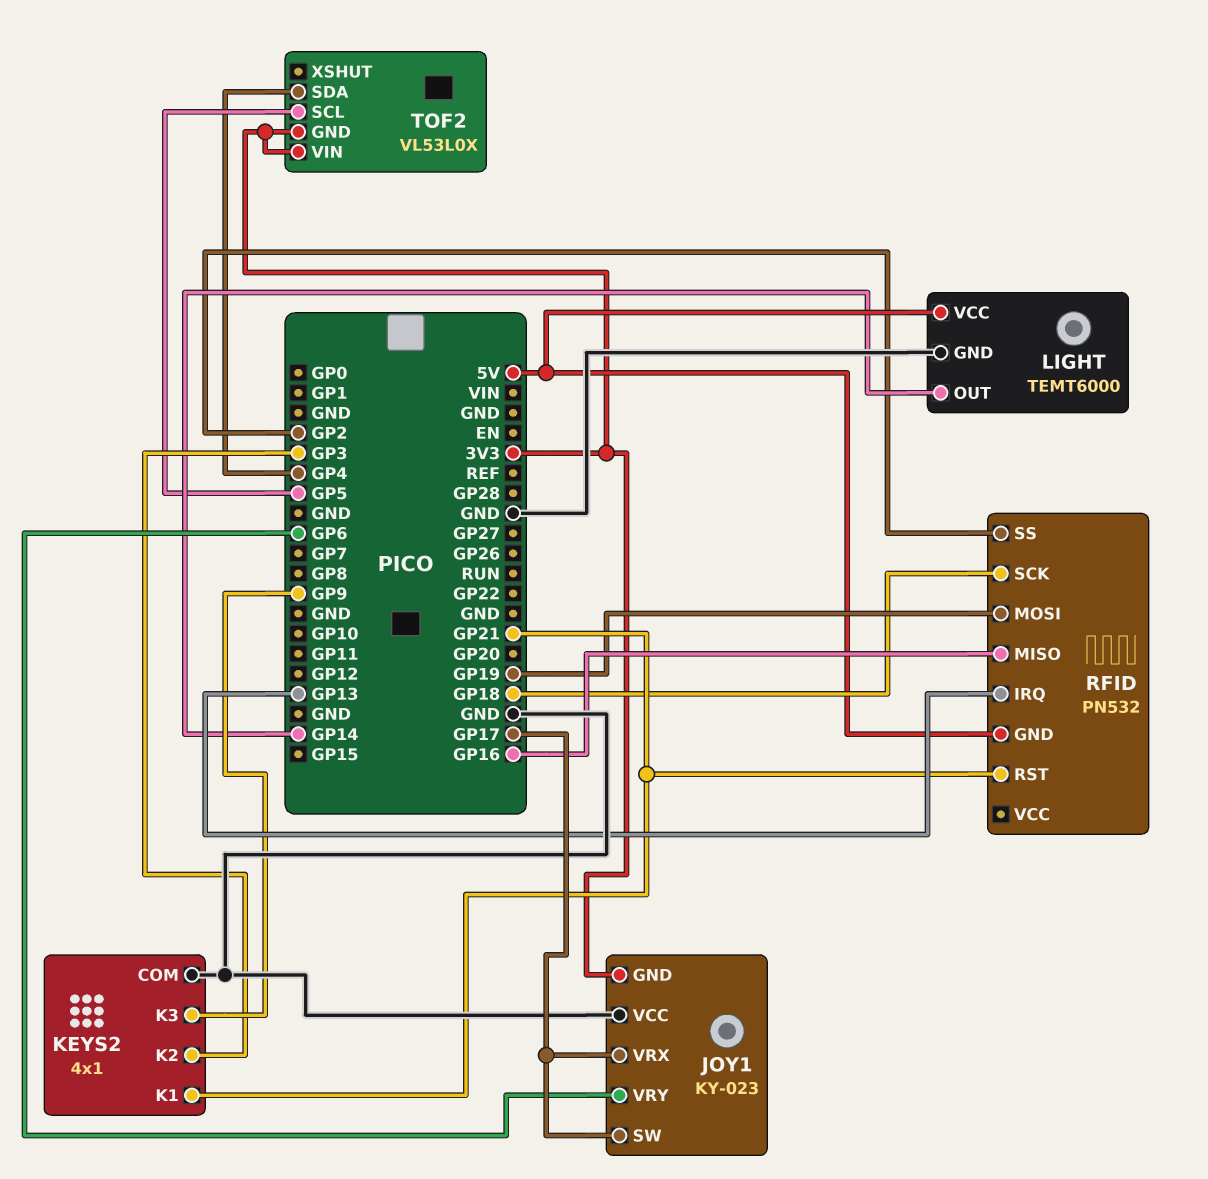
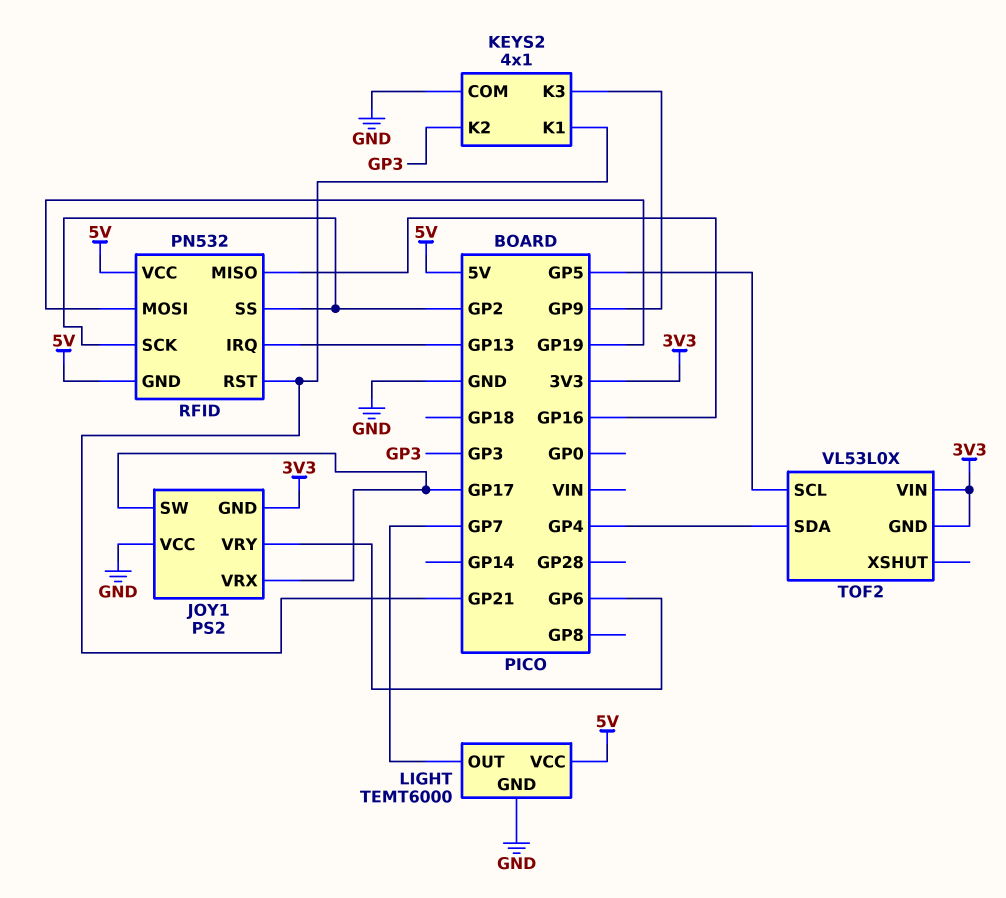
JOY1: KY-023 -> PS2
LIGHT pin OUT: GP14 -> GP7
RFID pin SCK: GP18 -> GP2
RFID pin VCC: none -> 5V

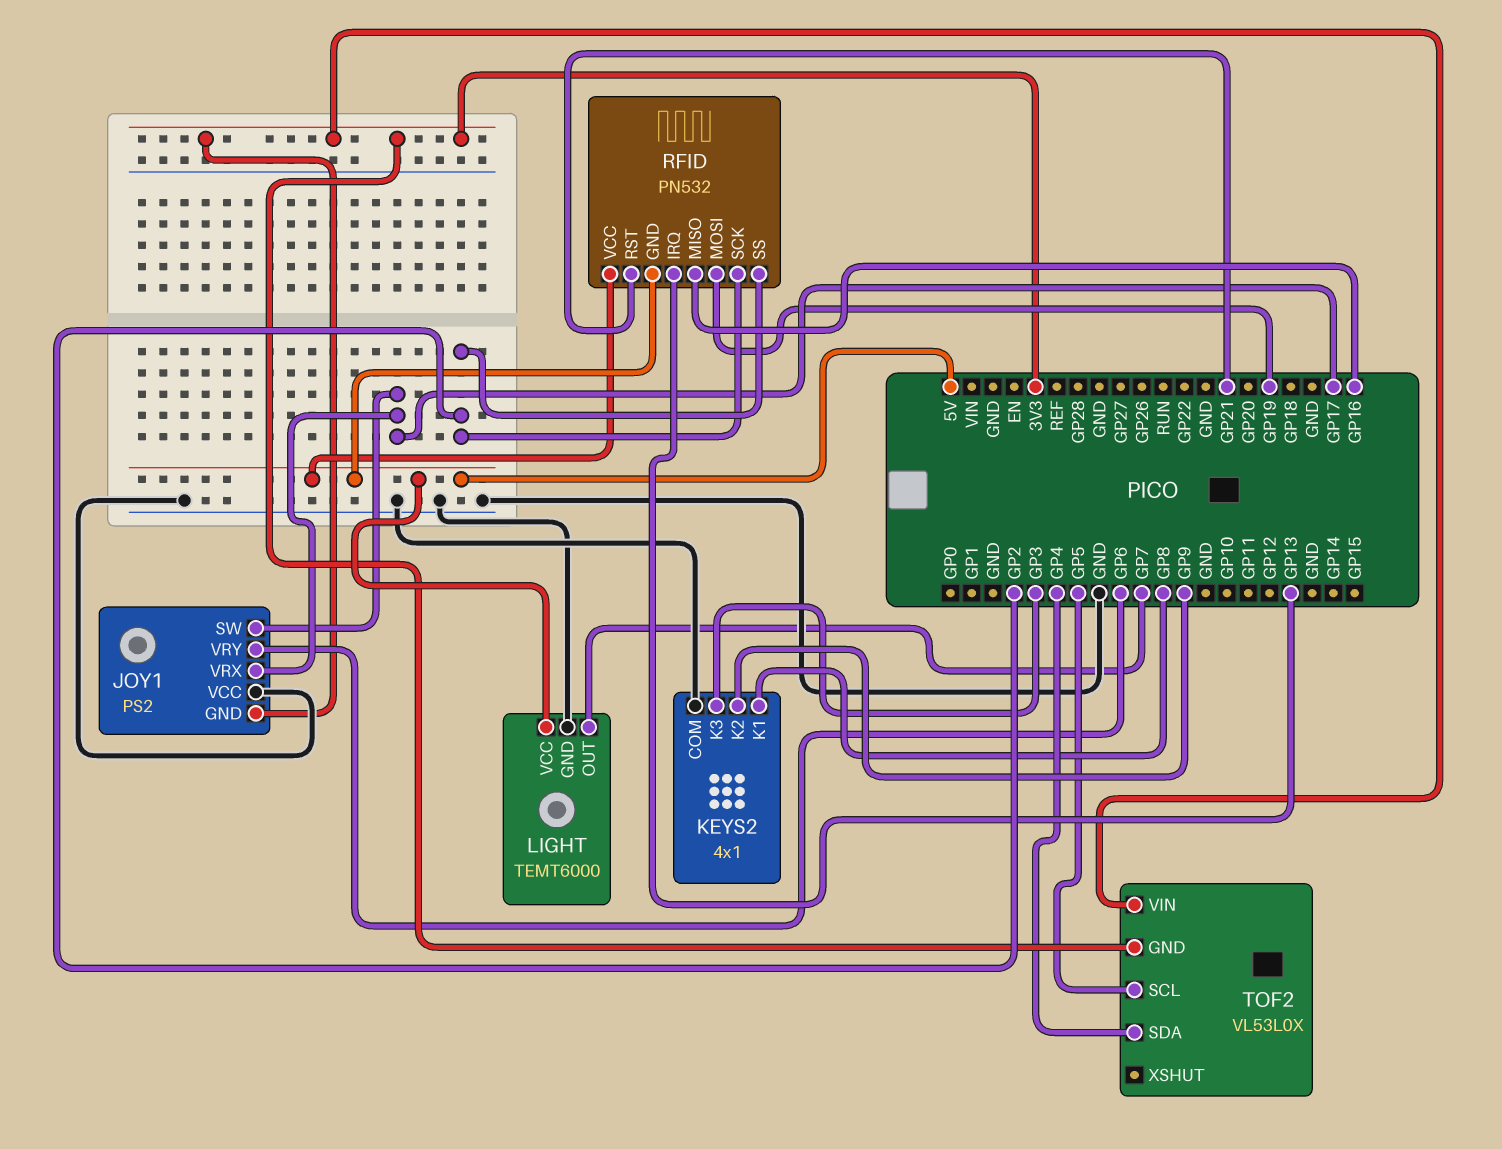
KEYS2 pin K1: GP21 -> GP8
KEYS2 pin K2: GP3 -> GP9
KEYS2 pin K3: GP9 -> GP3

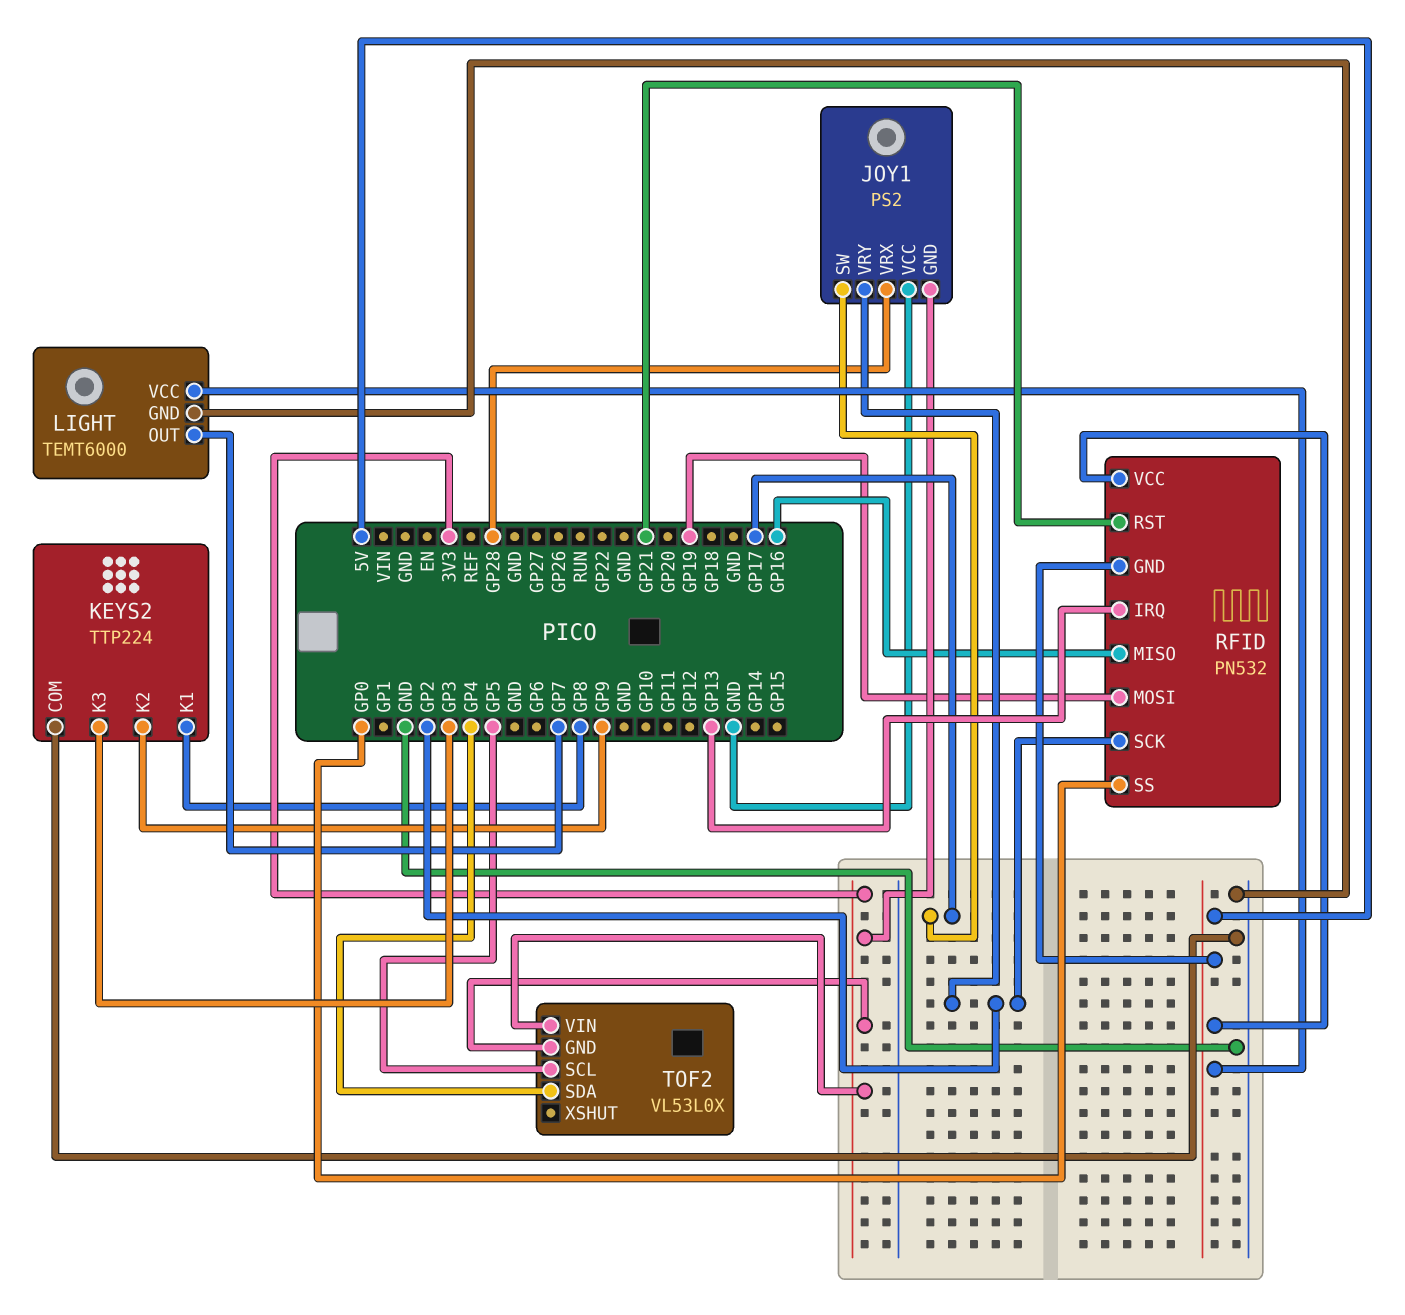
JOY1 pin VRX: GP17 -> GP28
JOY1 pin VRY: GP6 -> GP2
KEYS2: 4x1 -> TTP224
RFID pin SS: GP2 -> GP0

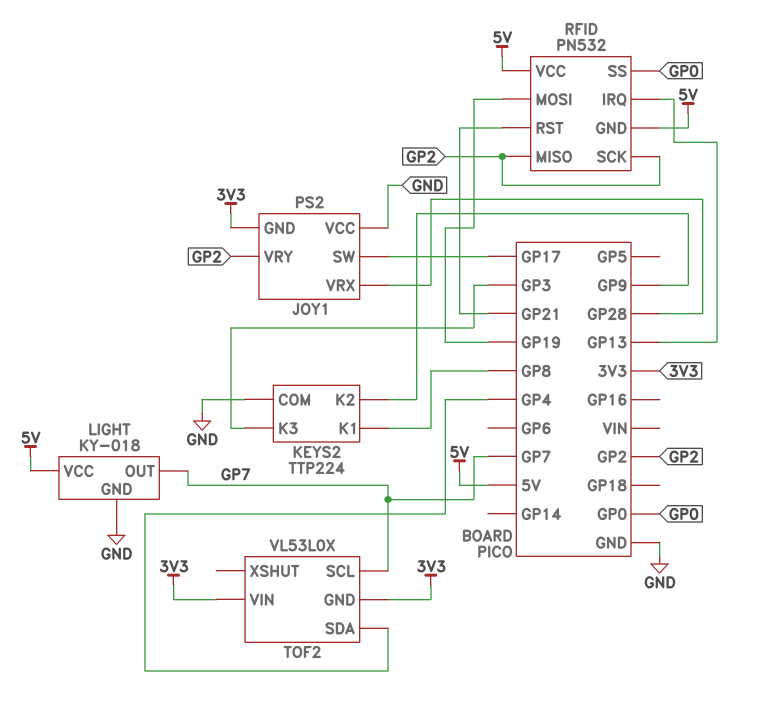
LIGHT: TEMT6000 -> KY-018
RFID pin MISO: GP16 -> GP2
TOF2 pin SCL: GP5 -> GP7

